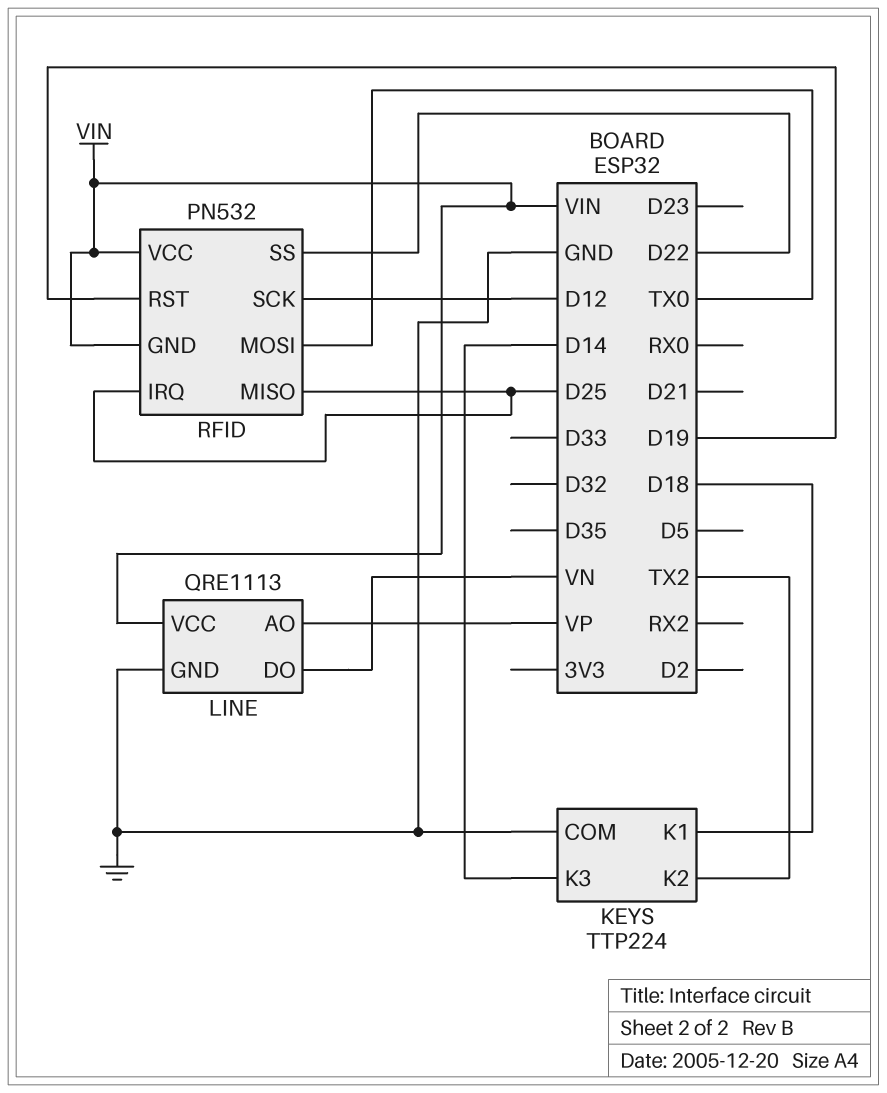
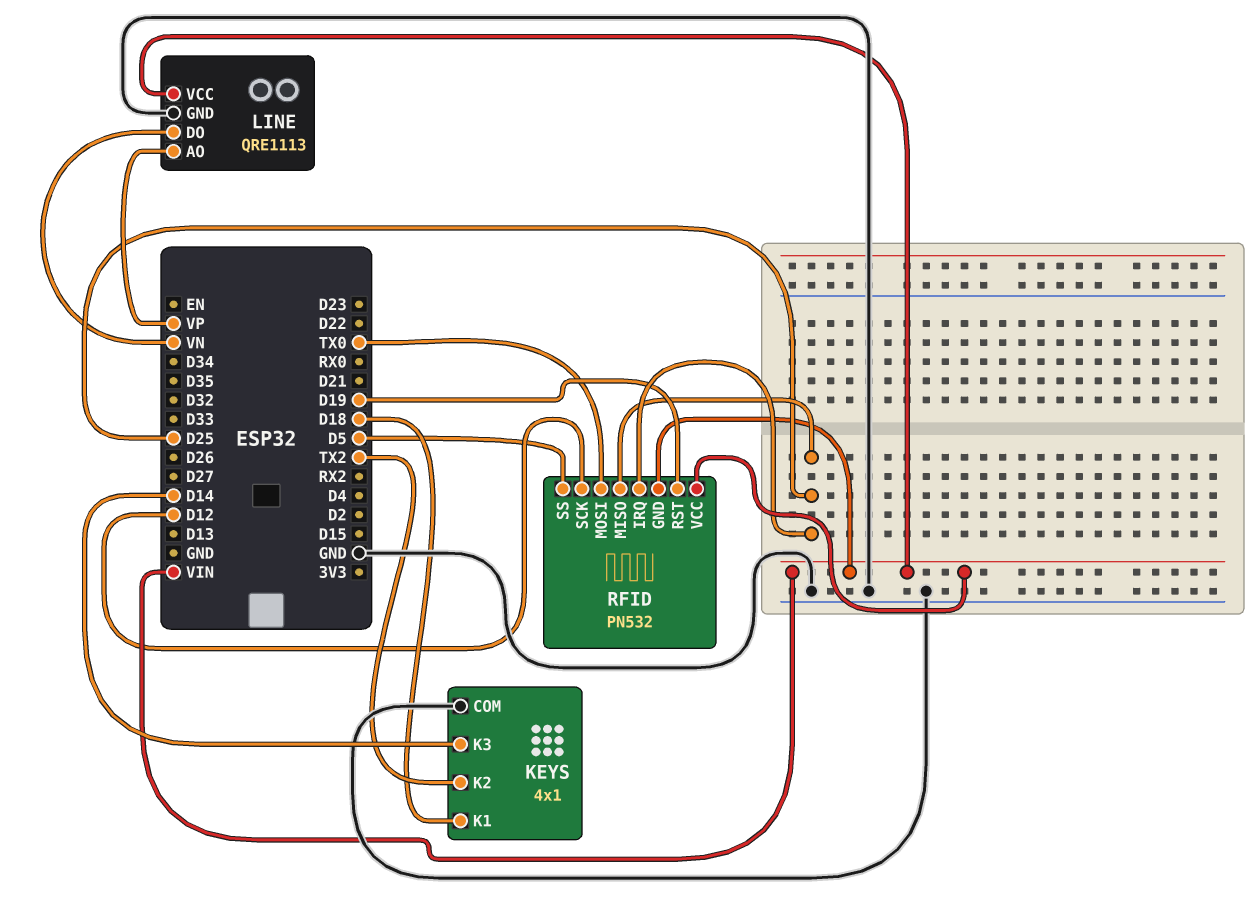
KEYS: TTP224 -> 4x1
RFID pin SS: D22 -> D5

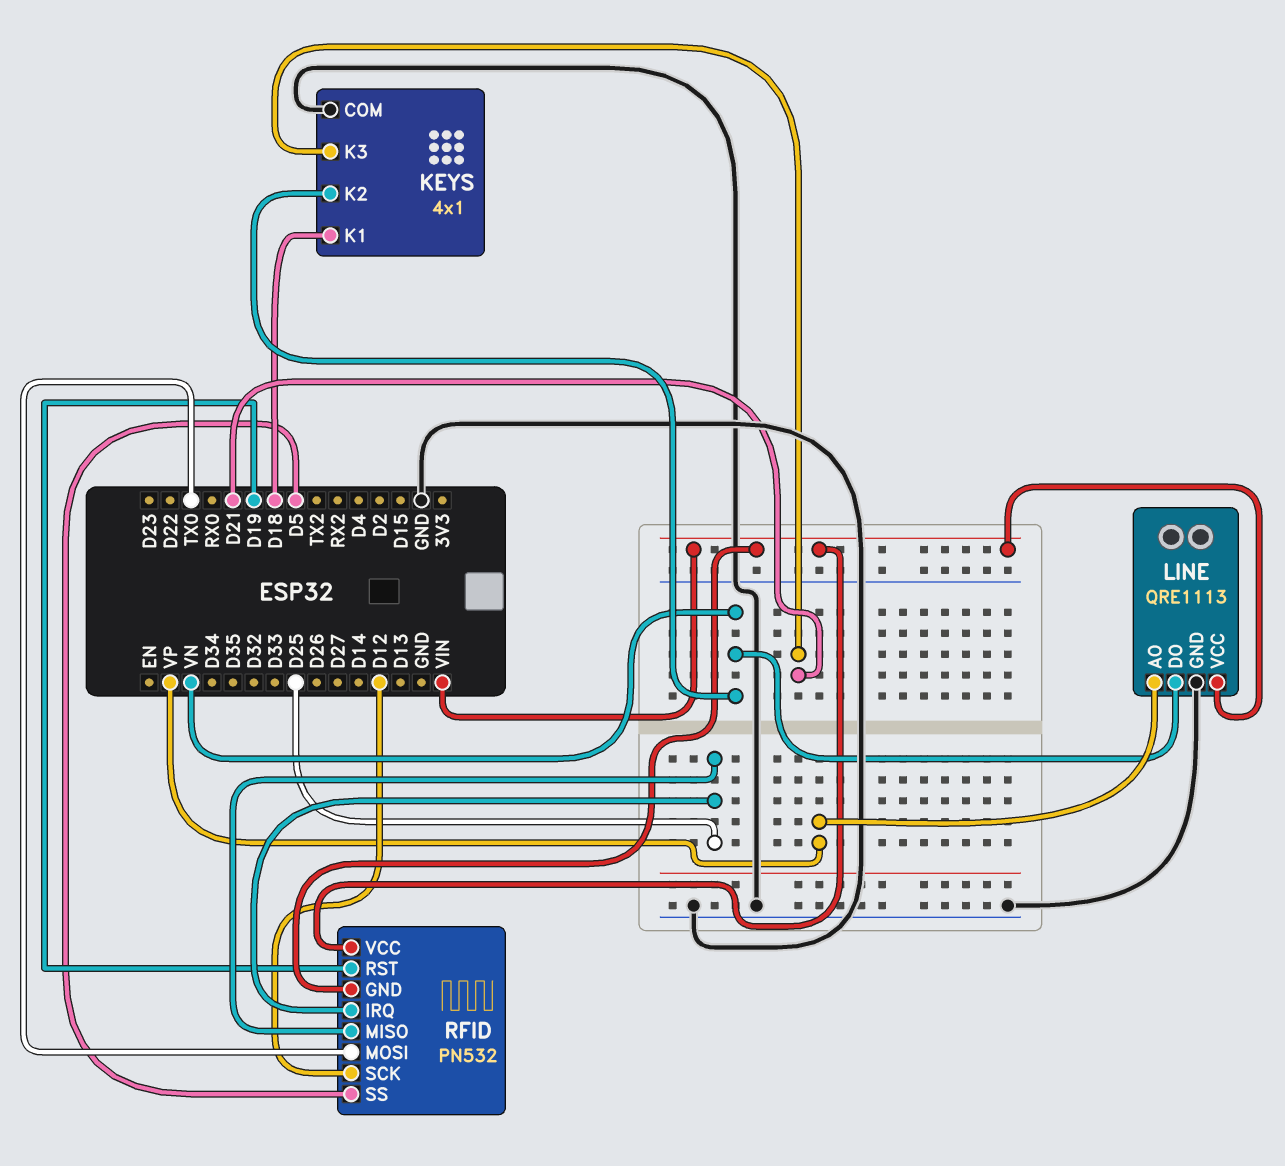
KEYS pin K2: TX2 -> VN
KEYS pin K3: D14 -> D21

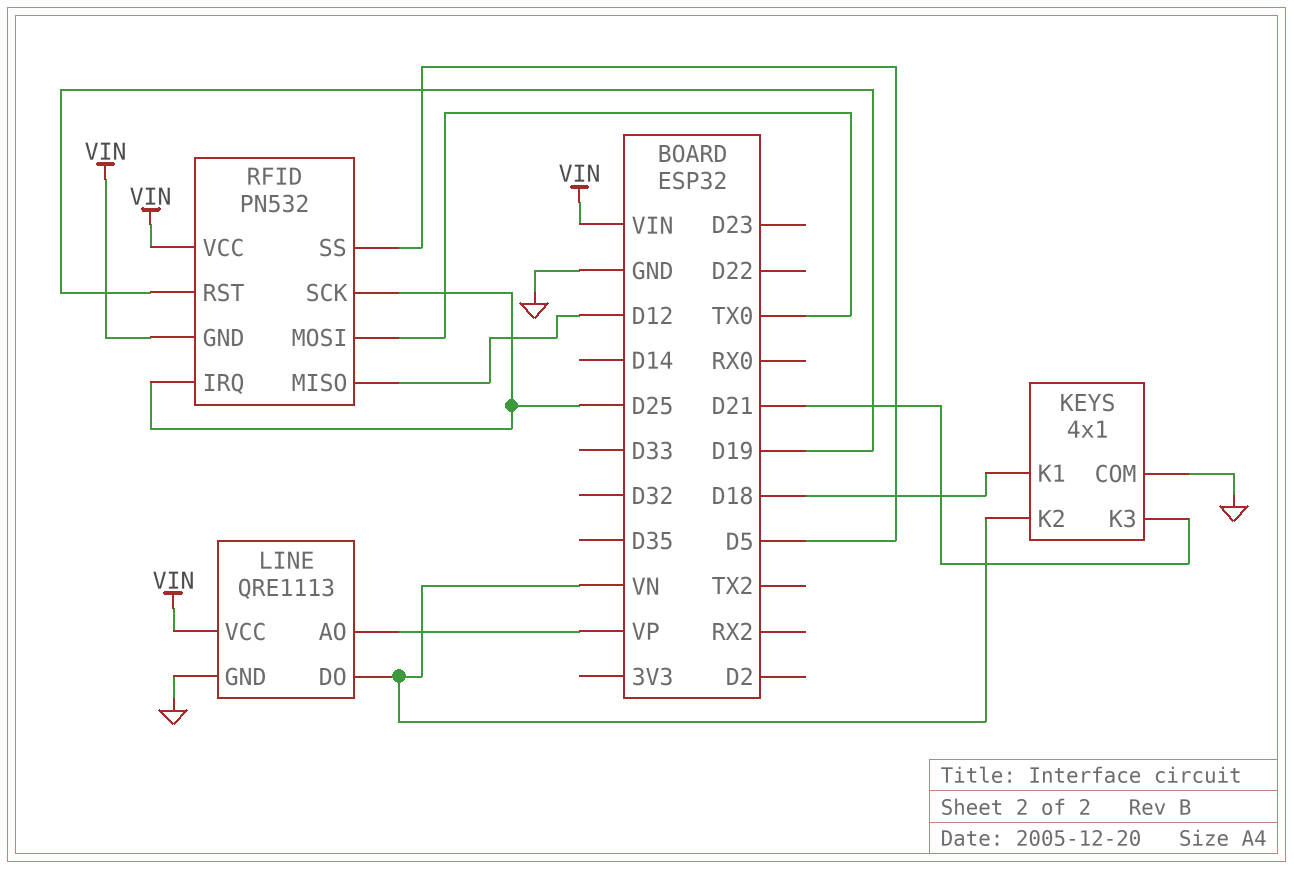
RFID pin MISO: D25 -> D12
RFID pin SCK: D12 -> D25

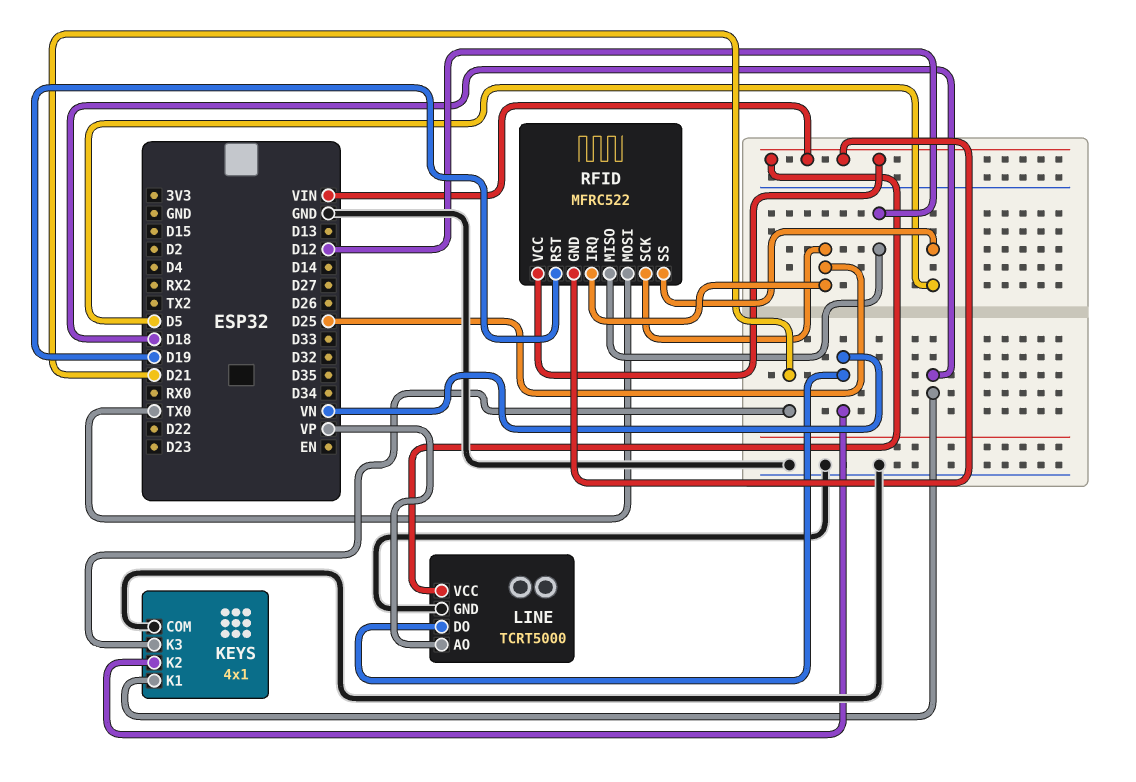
LINE: QRE1113 -> TCRT5000
RFID: PN532 -> MFRC522

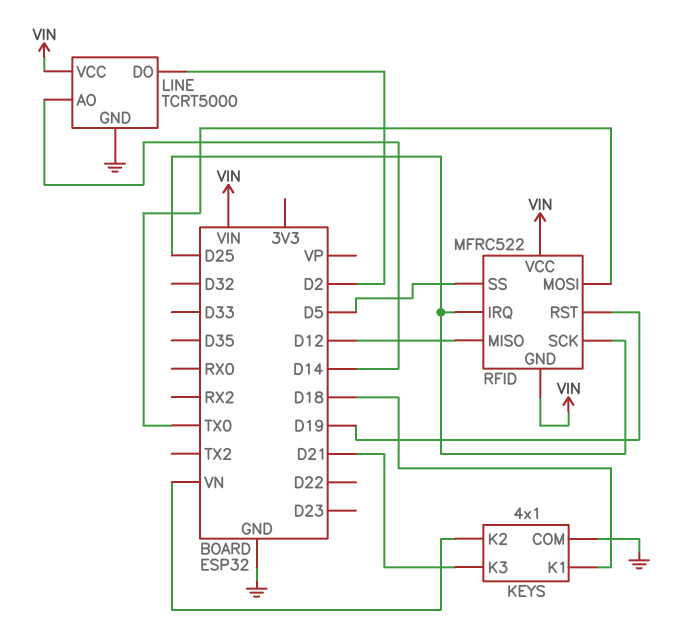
LINE pin AO: VP -> D14
LINE pin DO: VN -> D2

